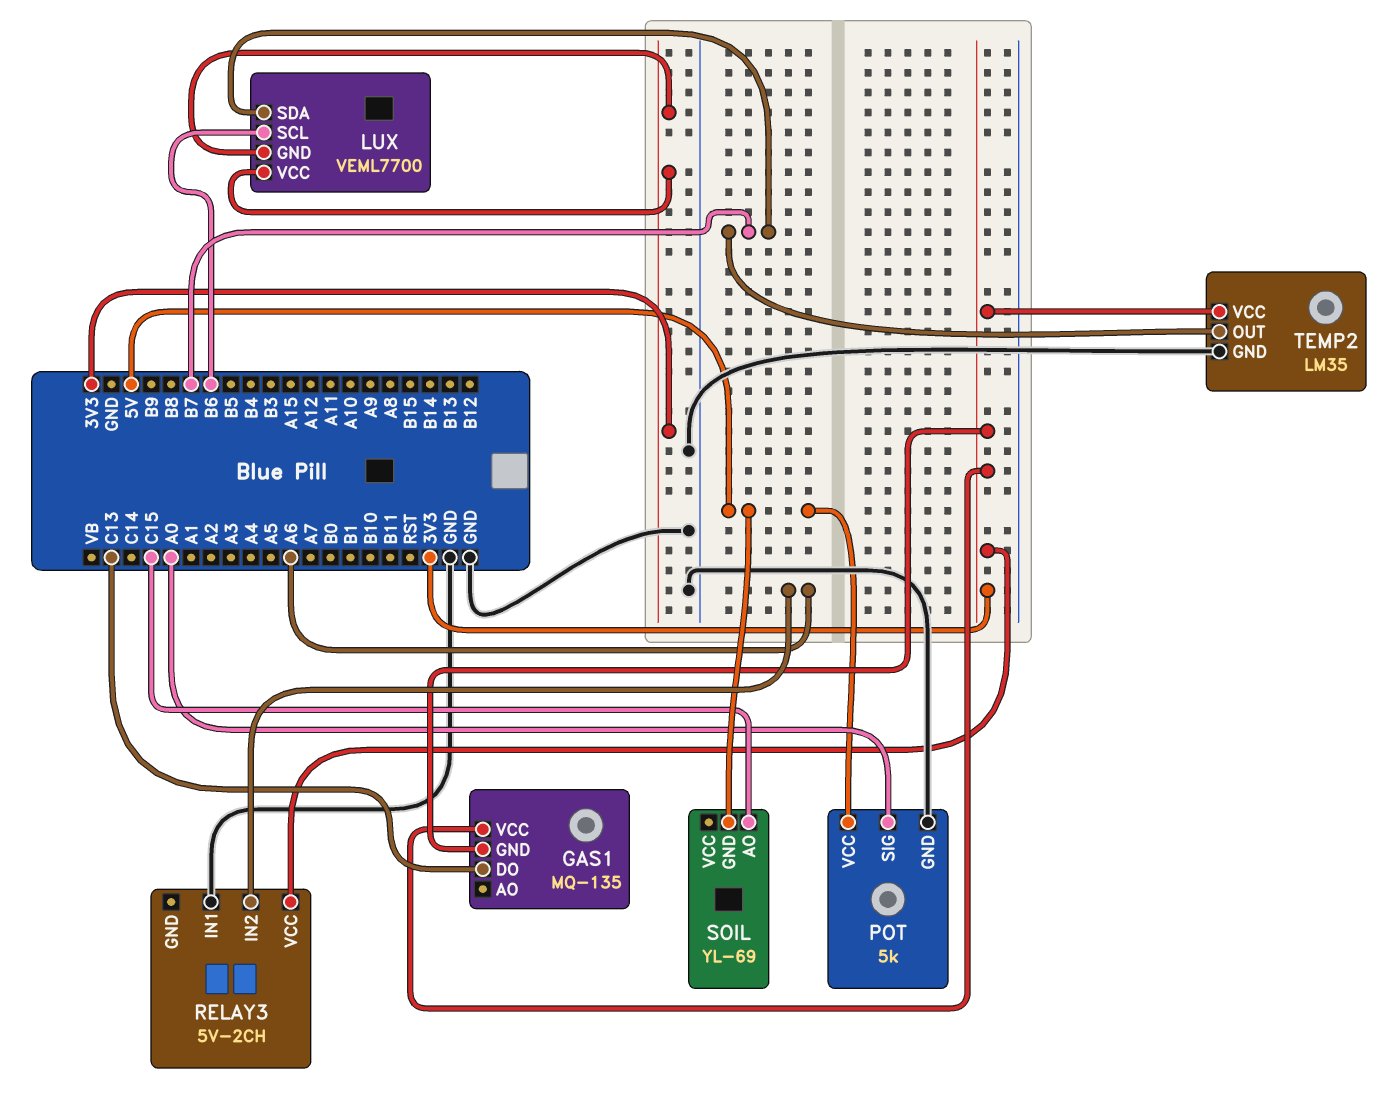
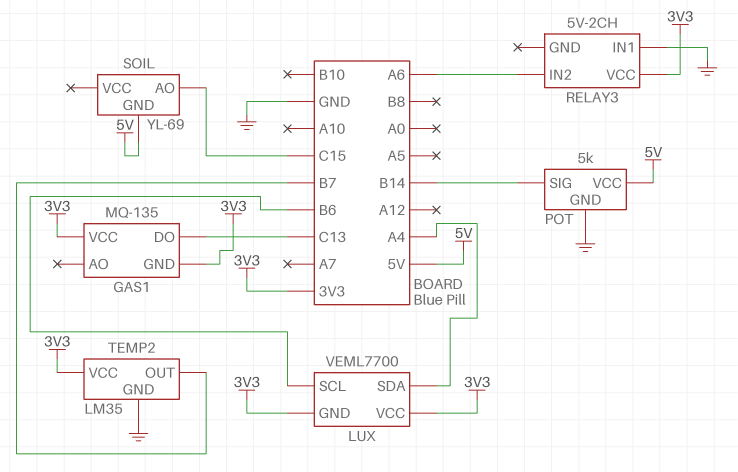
LUX pin SDA: B7 -> A4
POT pin SIG: A0 -> B14

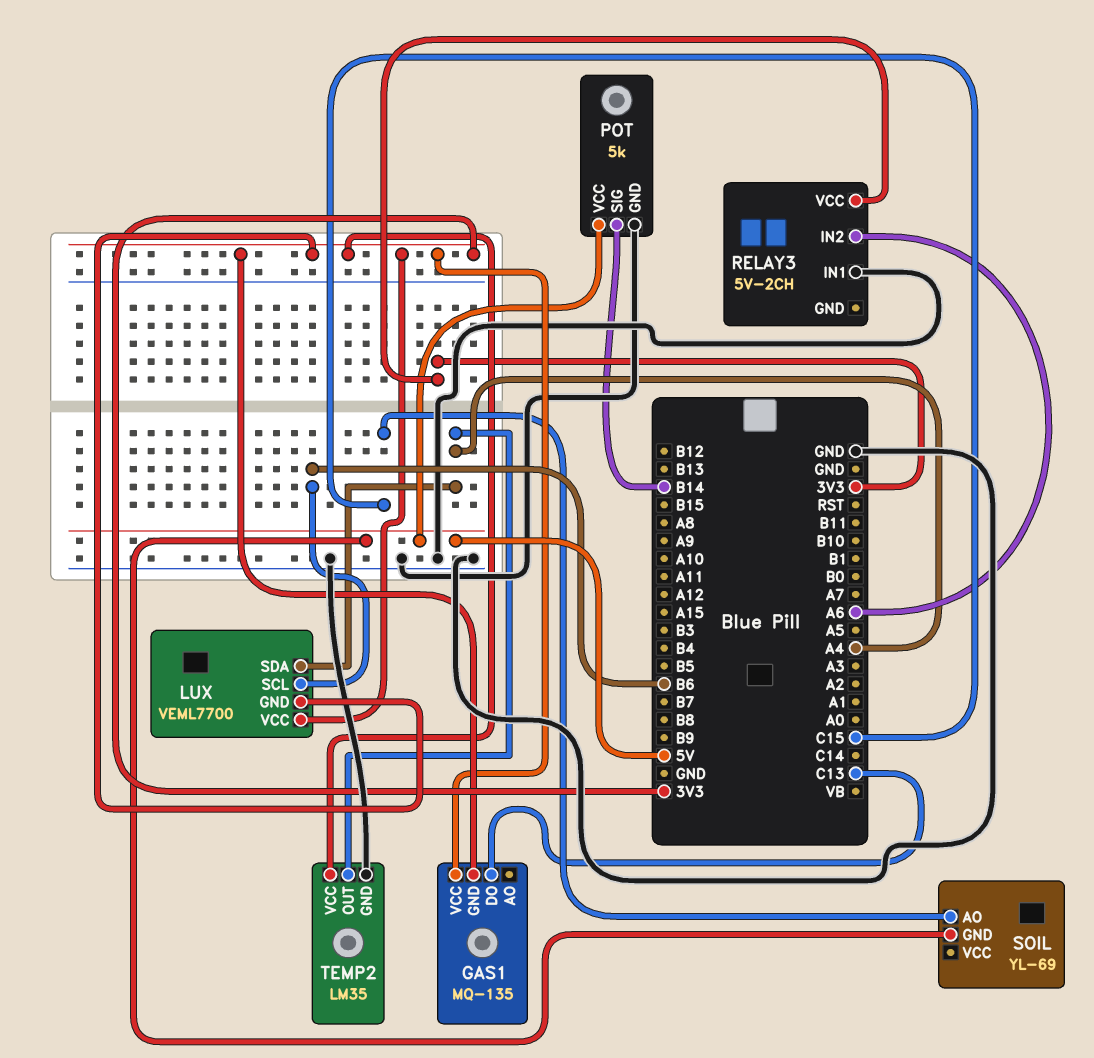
TEMP2 pin OUT: B7 -> A4

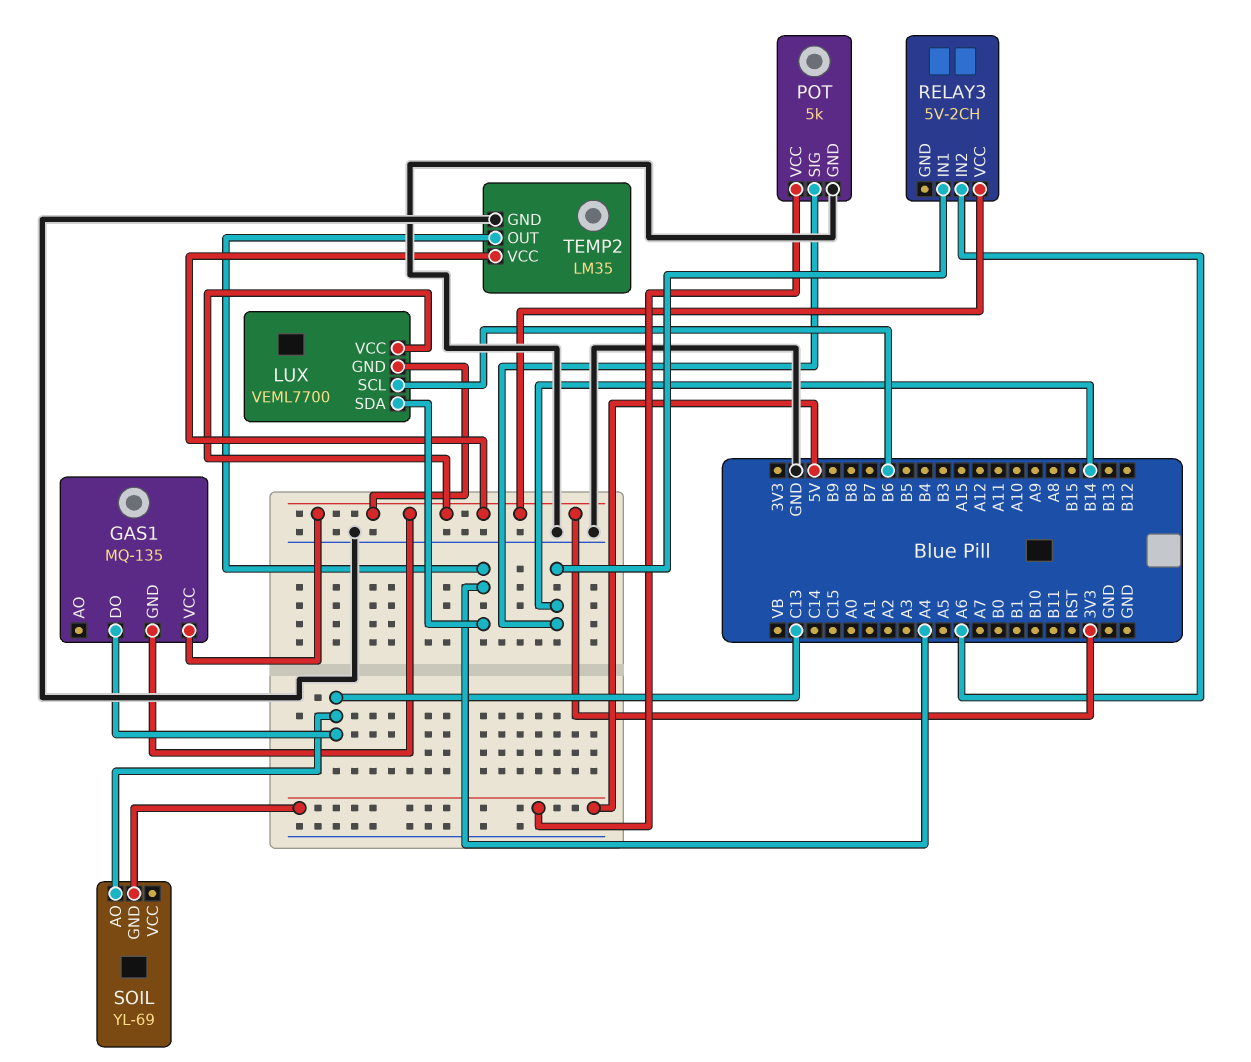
RELAY3 pin IN1: GND -> B14
SOIL pin AO: C15 -> C13

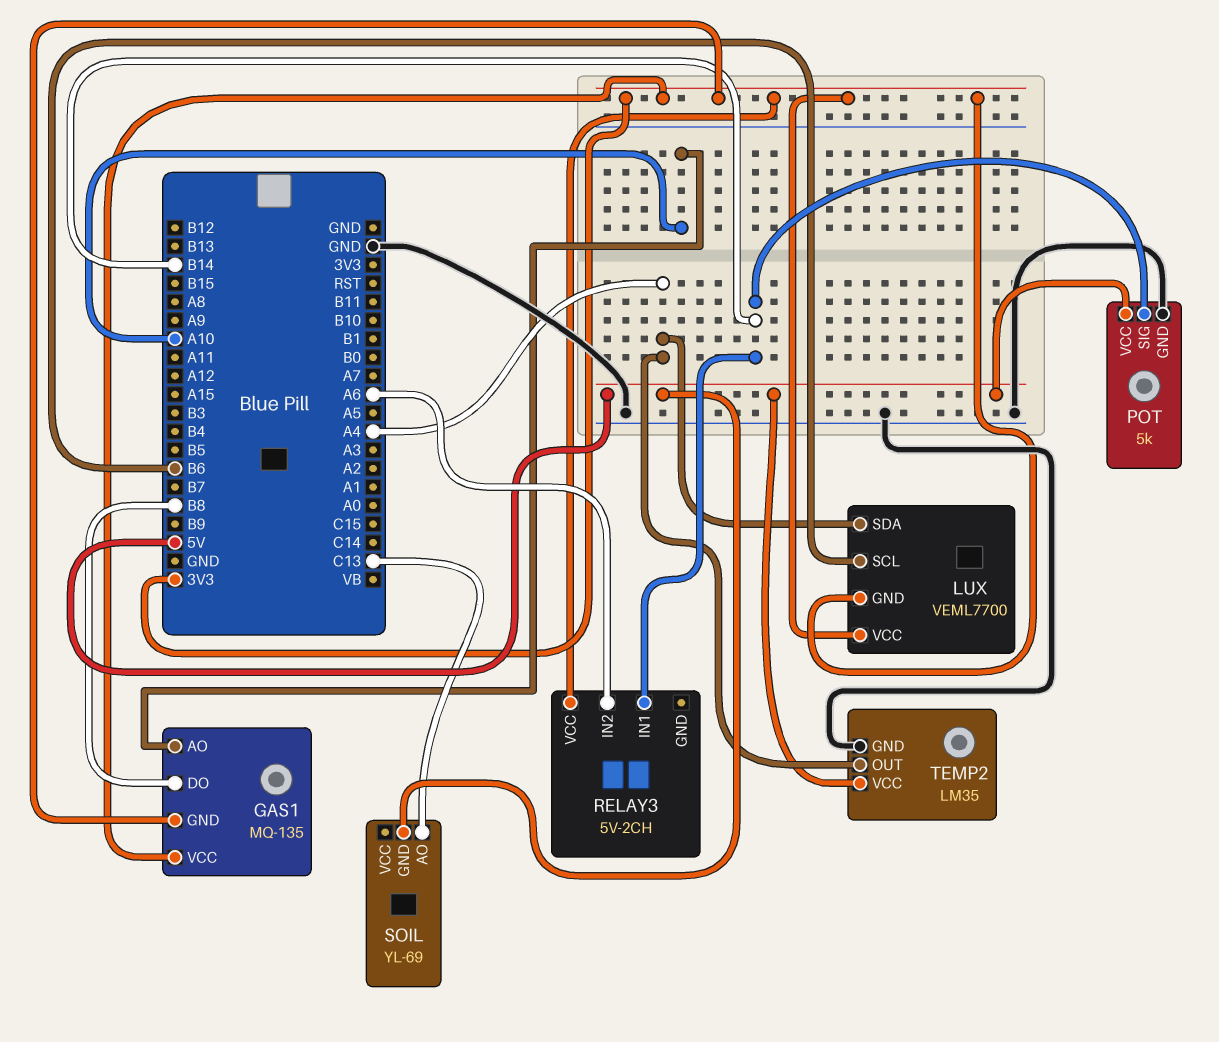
GAS1 pin AO: none -> A10
GAS1 pin DO: C13 -> B8
TEMP2 pin VCC: 3V3 -> 5V

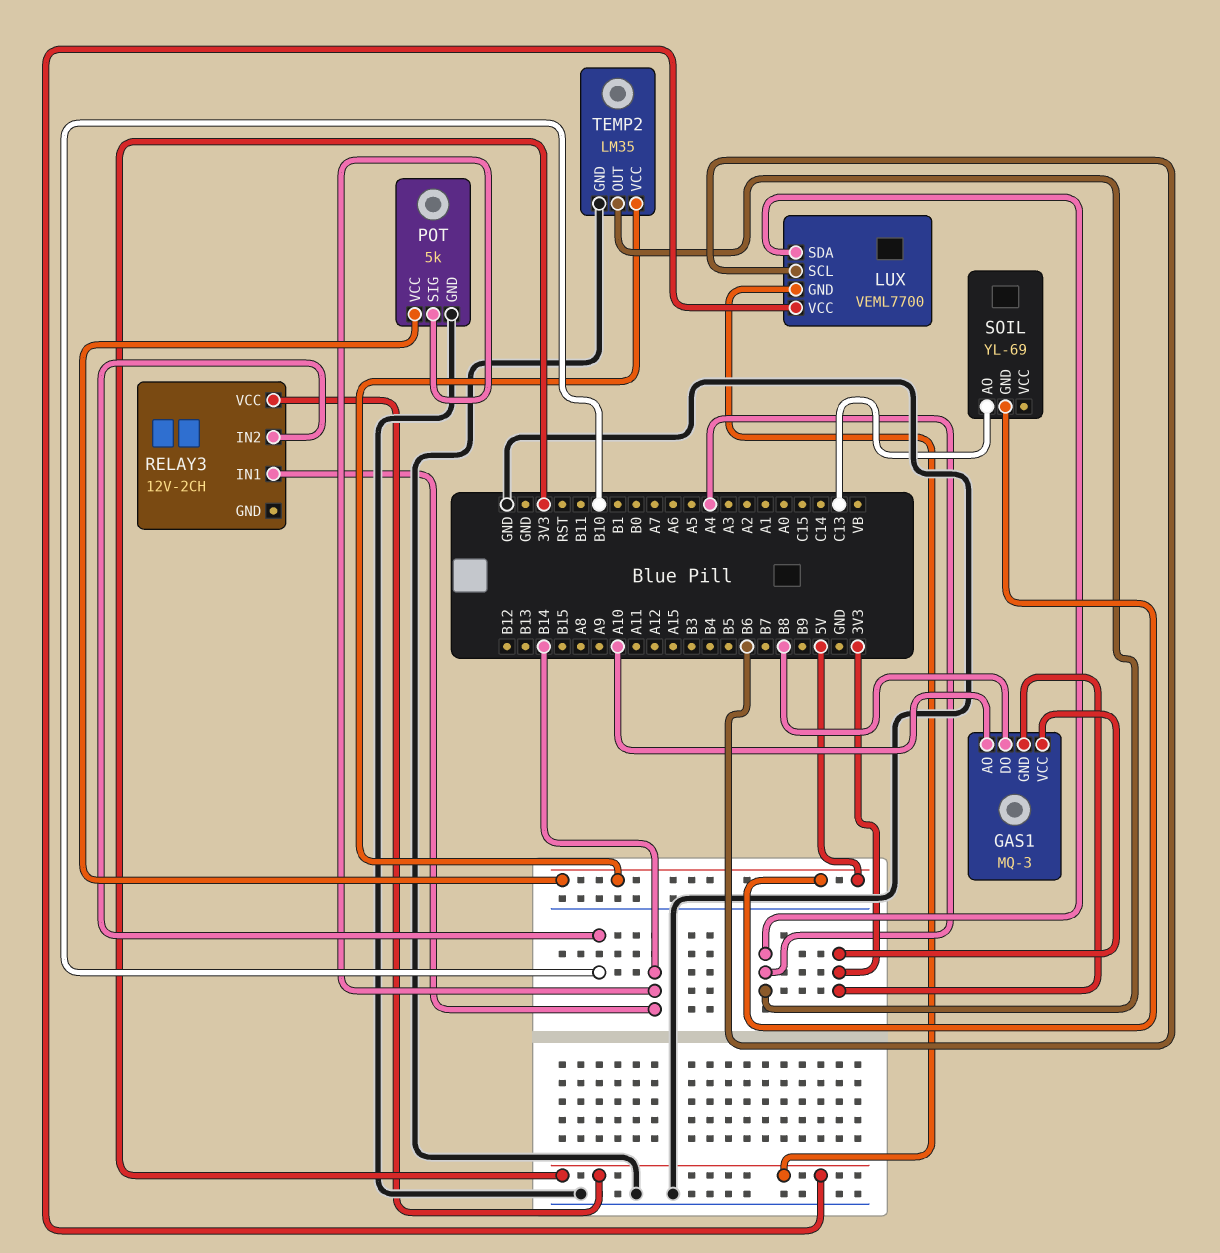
GAS1: MQ-135 -> MQ-3
RELAY3: 5V-2CH -> 12V-2CH
RELAY3 pin IN2: A6 -> B10

